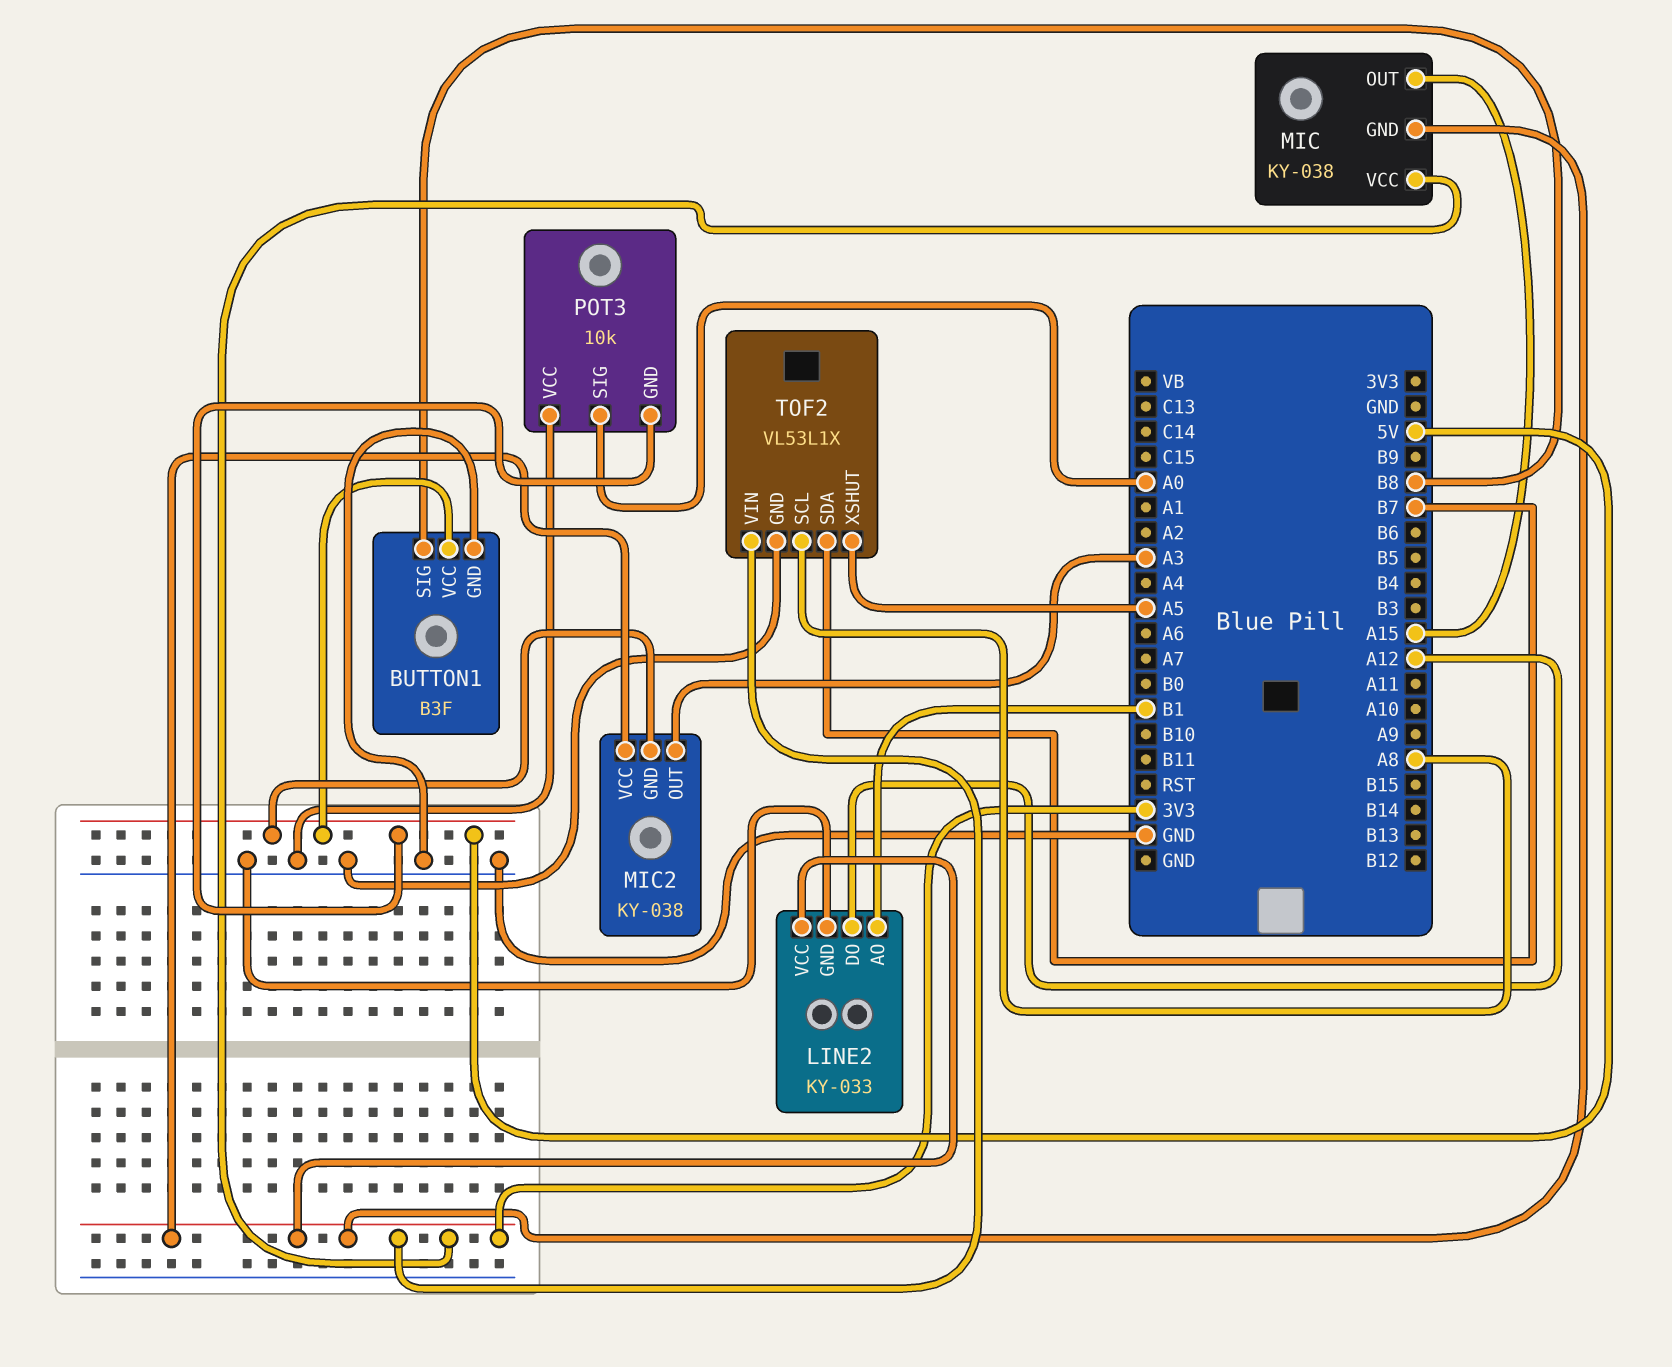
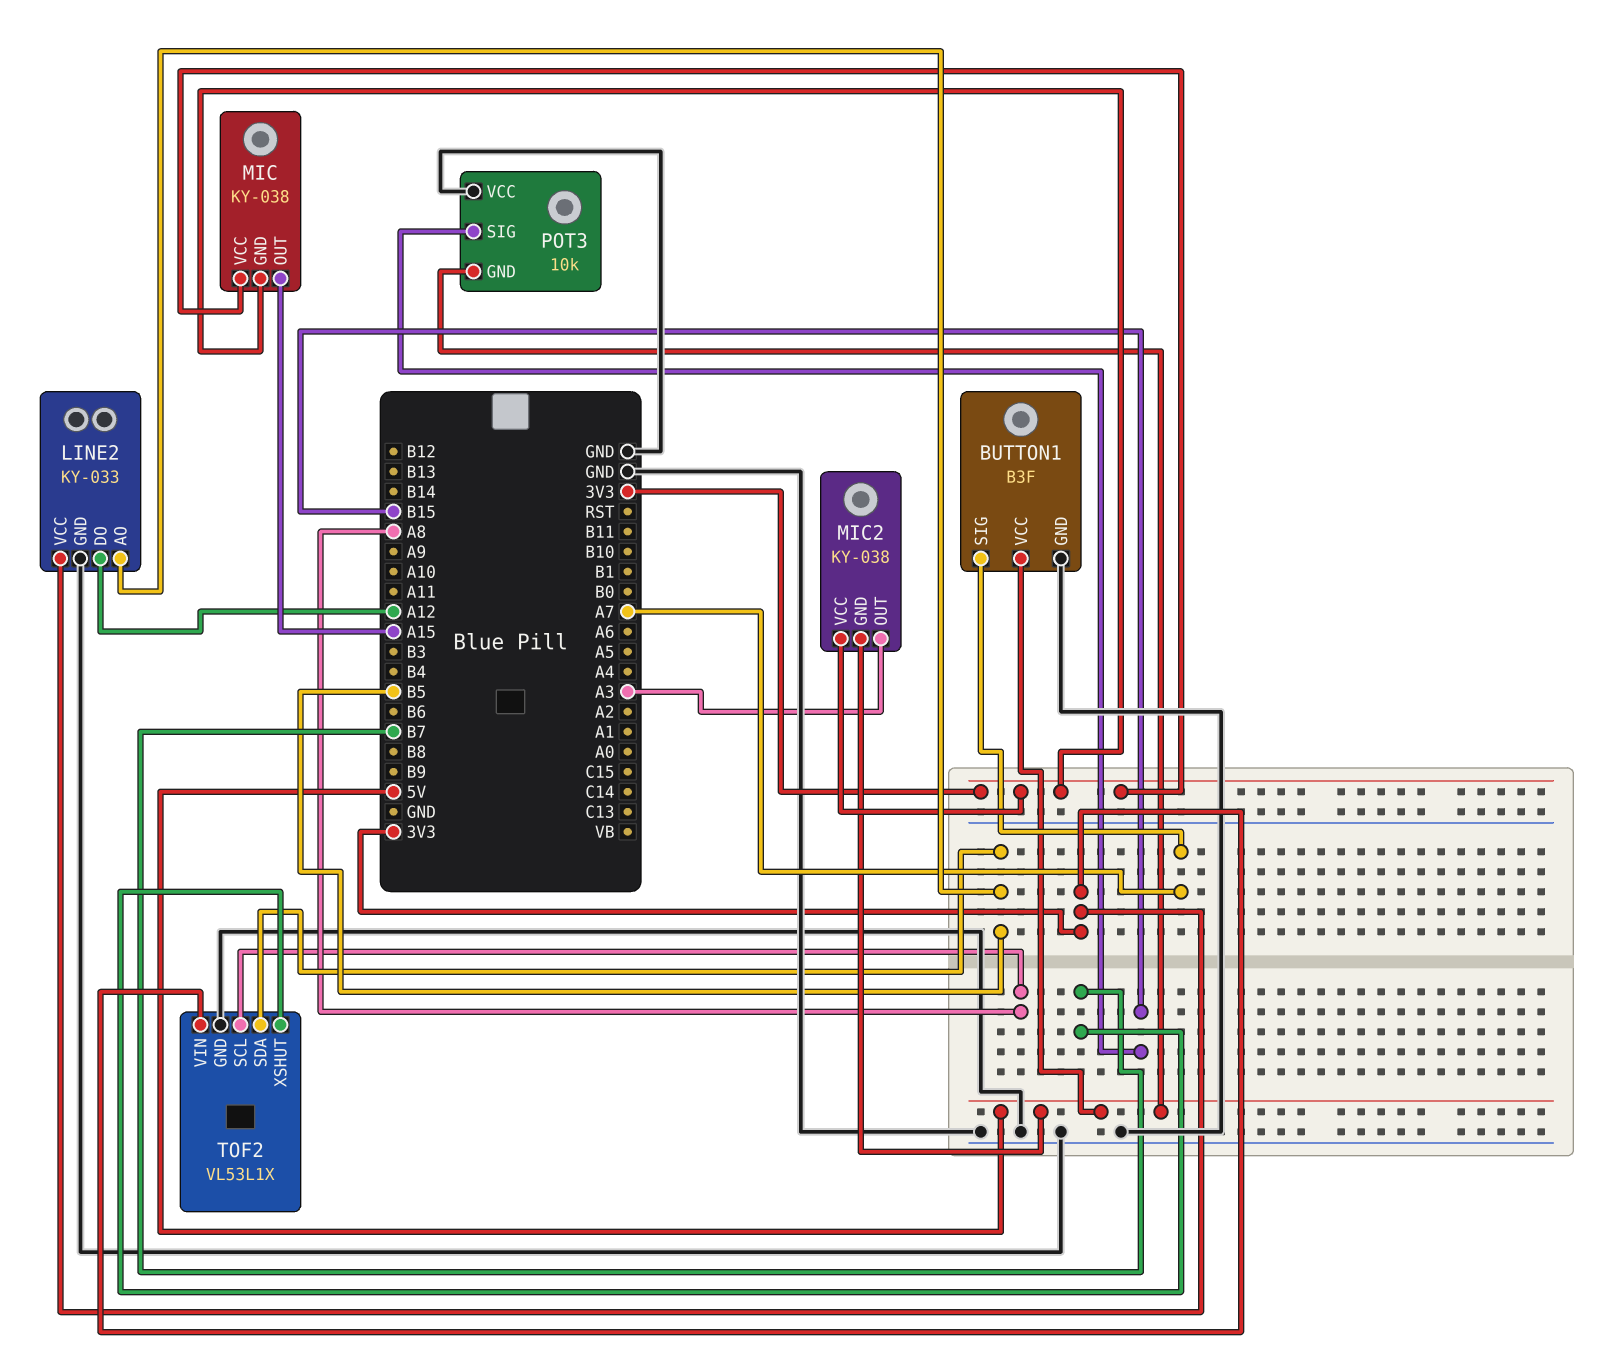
BUTTON1 pin SIG: B8 -> A7
LINE2 pin AO: B1 -> B5
POT3 pin SIG: A0 -> B15
TOF2 pin SDA: B7 -> B5
TOF2 pin XSHUT: A5 -> B7

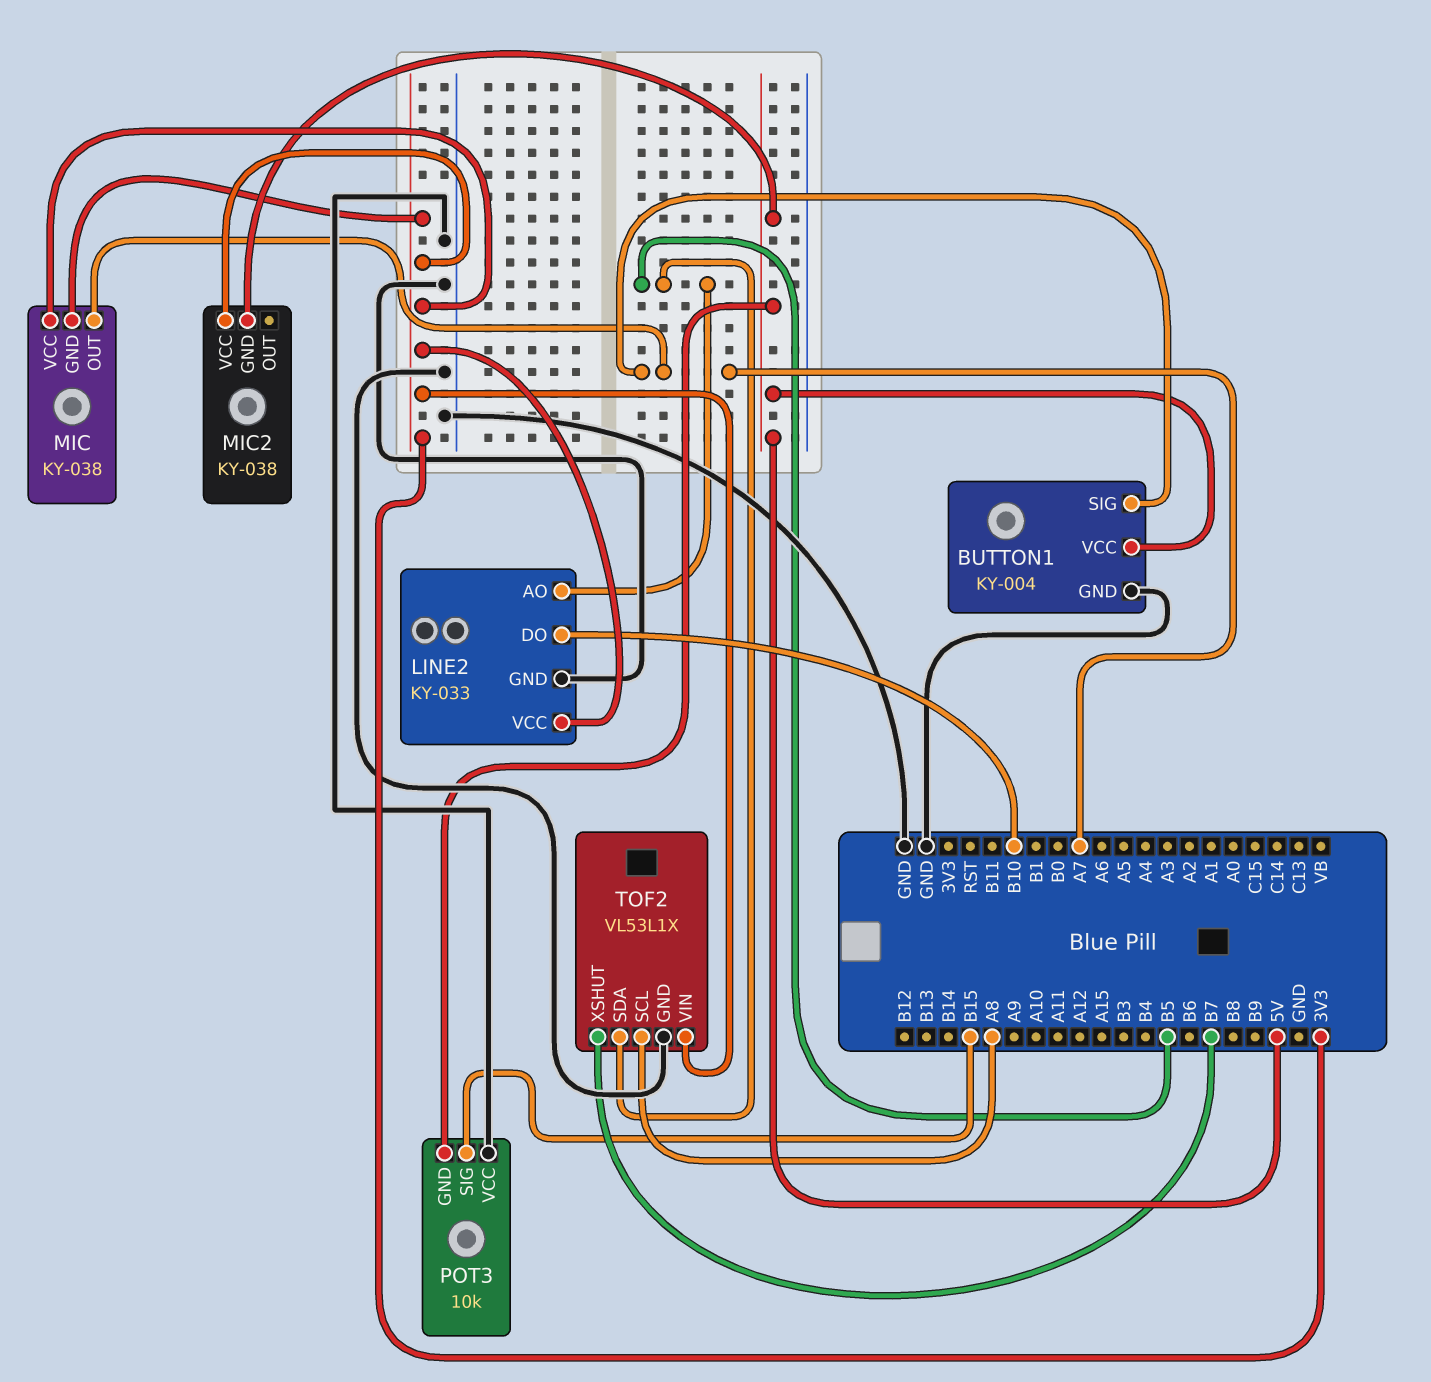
BUTTON1: B3F -> KY-004
LINE2 pin DO: A12 -> B10
MIC pin OUT: A15 -> A7
MIC2 pin OUT: A3 -> none

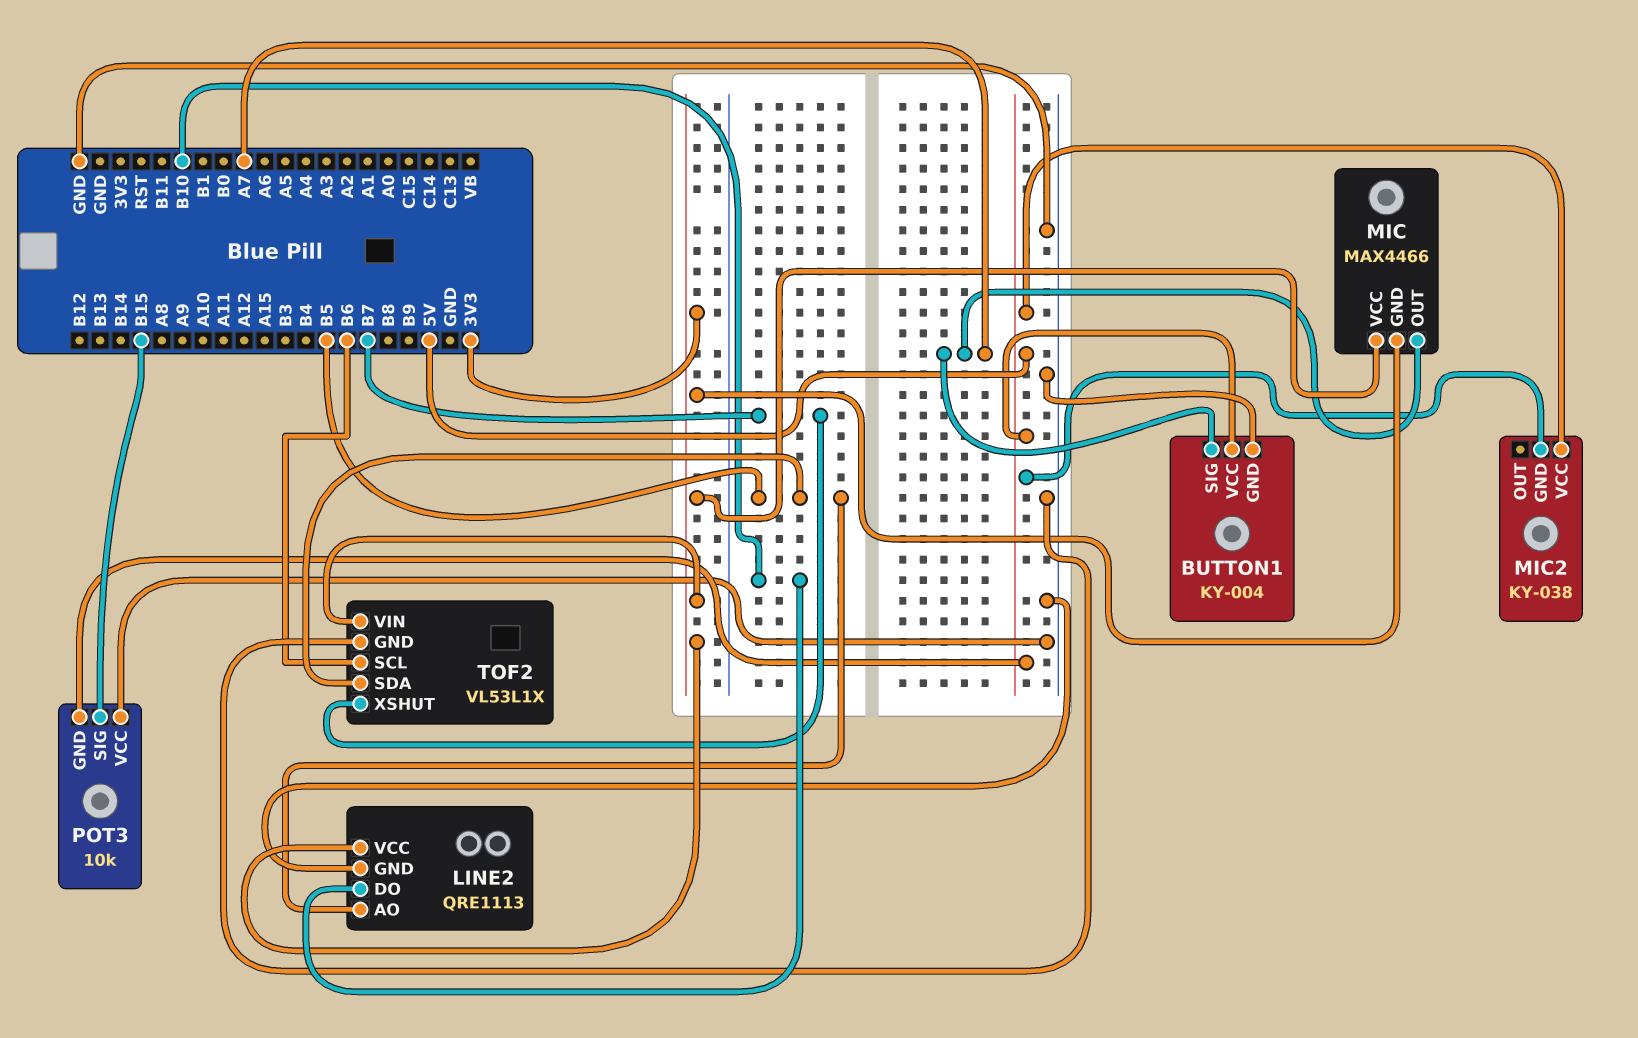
LINE2: KY-033 -> QRE1113
MIC: KY-038 -> MAX4466
MIC2 pin VCC: 3V3 -> 5V
TOF2 pin SCL: A8 -> B6

